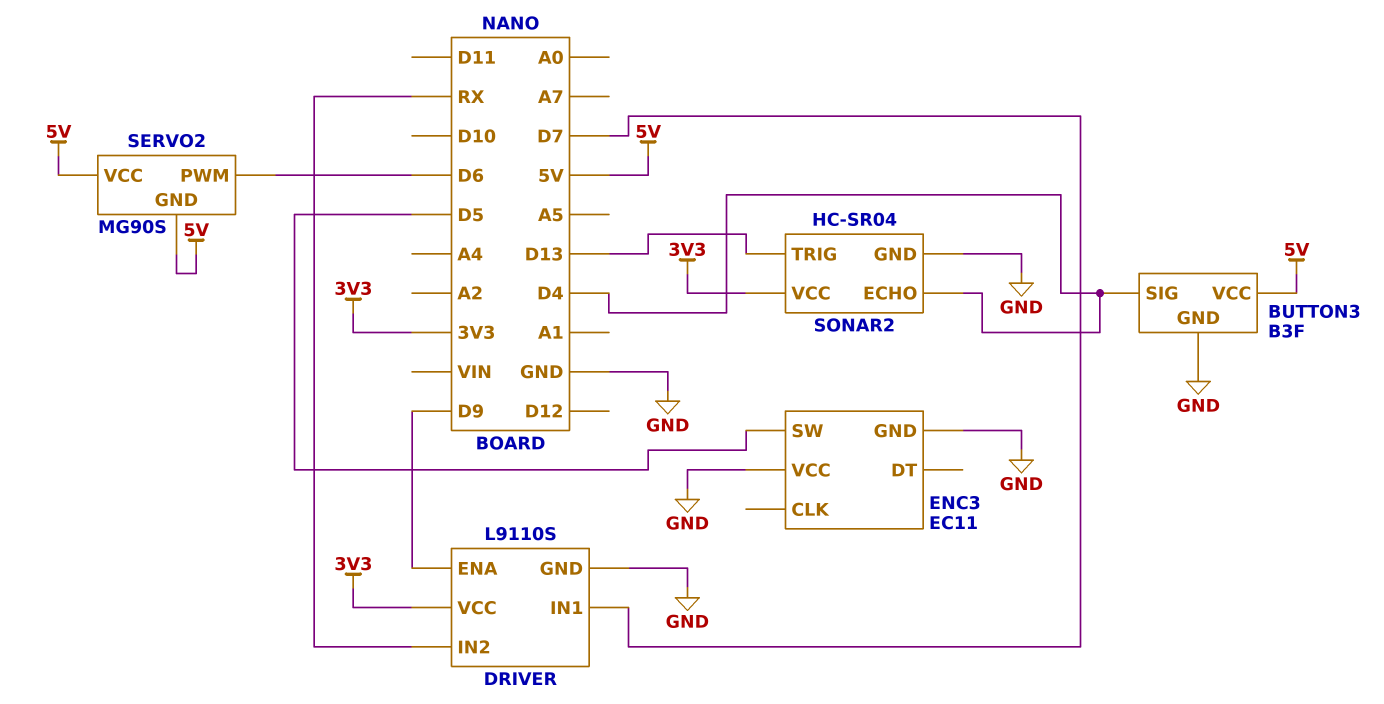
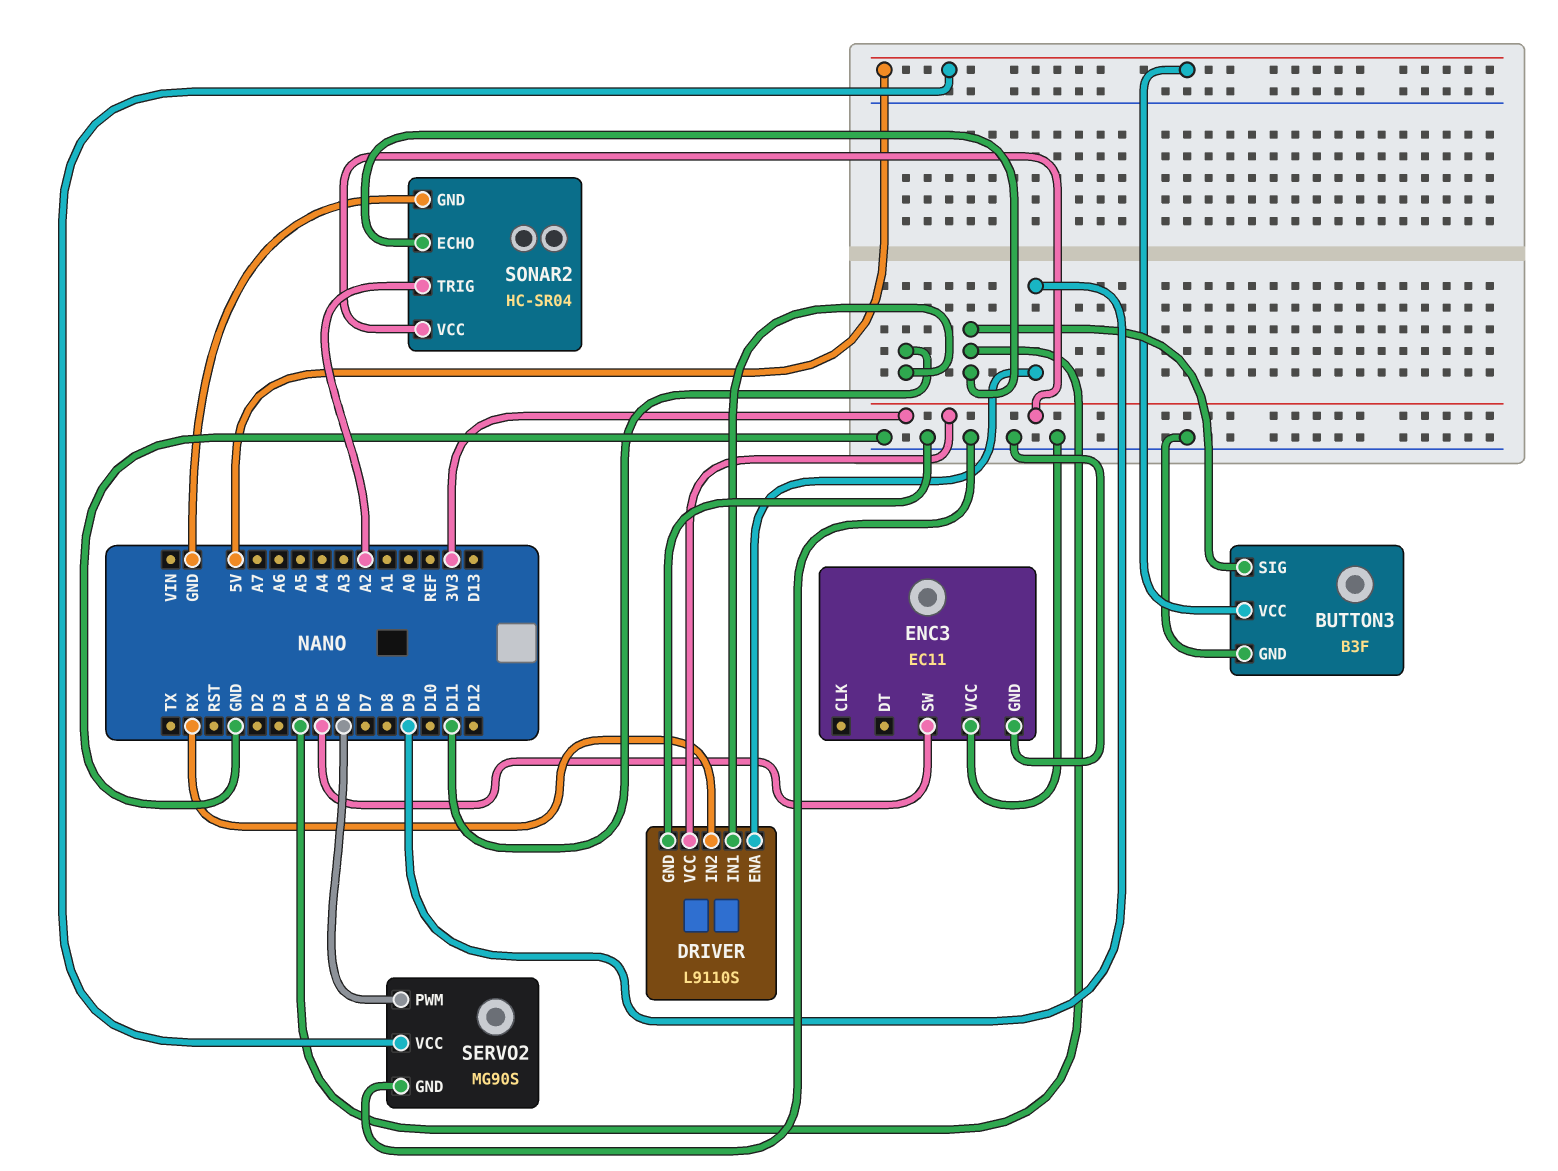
DRIVER pin IN1: D7 -> D11
SERVO2 pin GND: 5V -> GND
SONAR2 pin TRIG: D13 -> A2

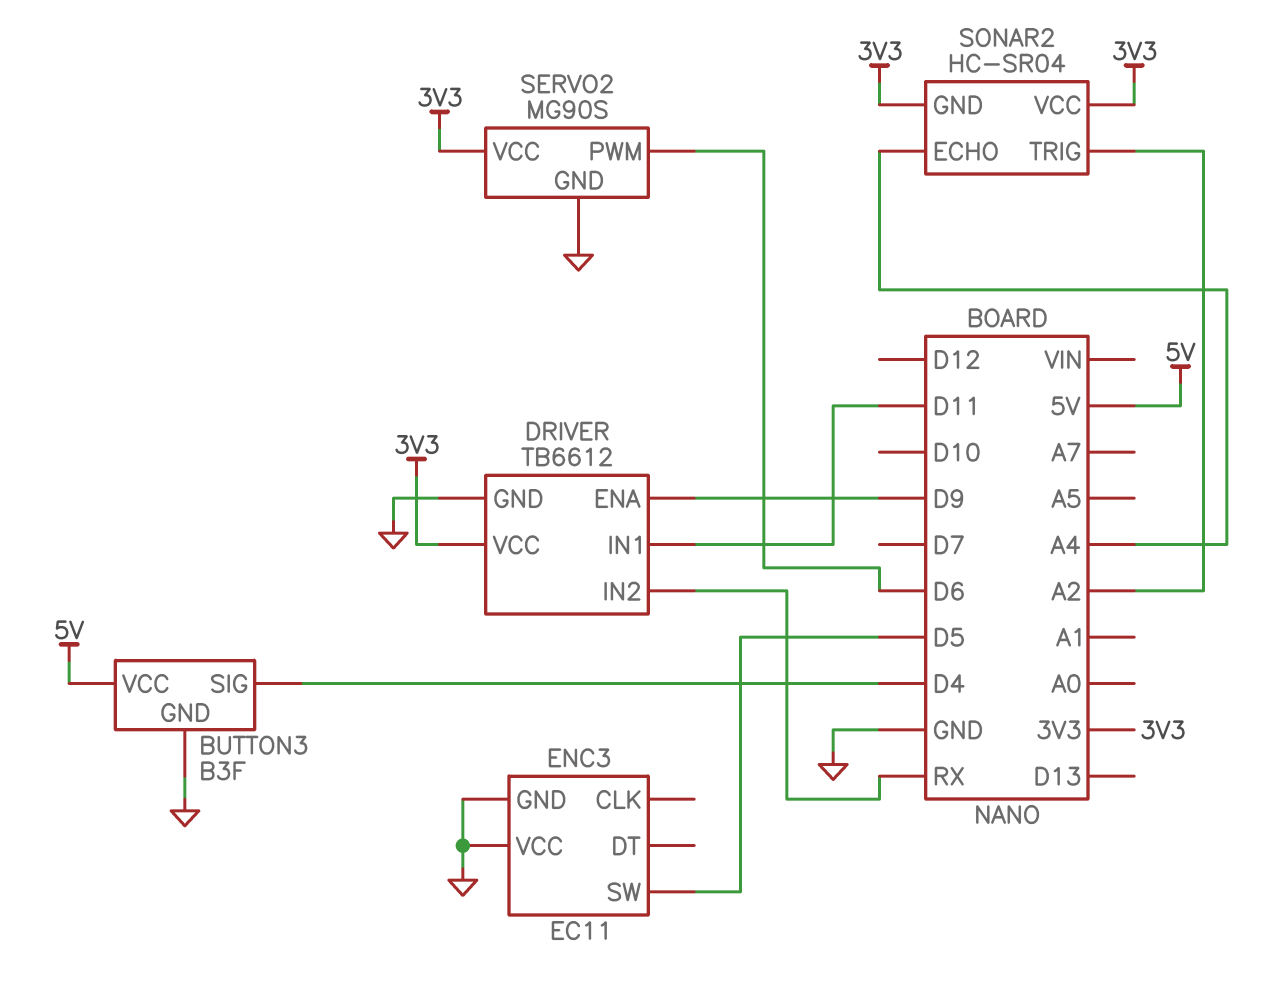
DRIVER: L9110S -> TB6612
SERVO2 pin VCC: 5V -> 3V3
SONAR2 pin ECHO: D4 -> A4
SONAR2 pin GND: GND -> 3V3

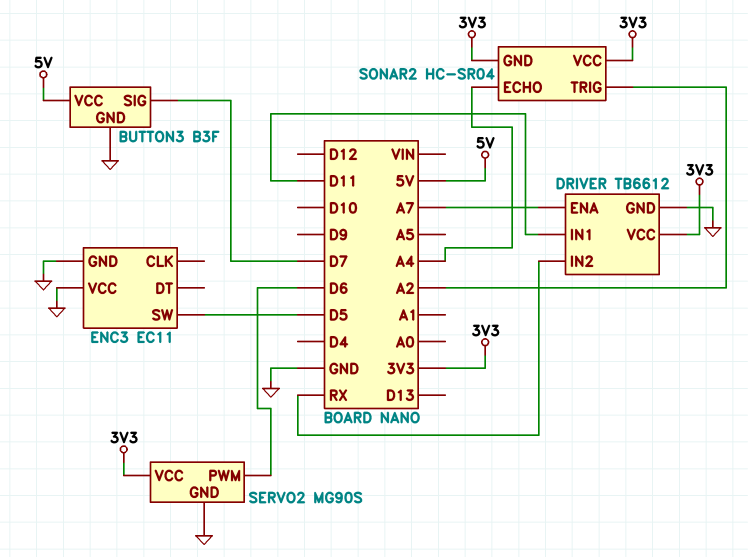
BUTTON3 pin SIG: D4 -> D7
DRIVER pin ENA: D9 -> A7

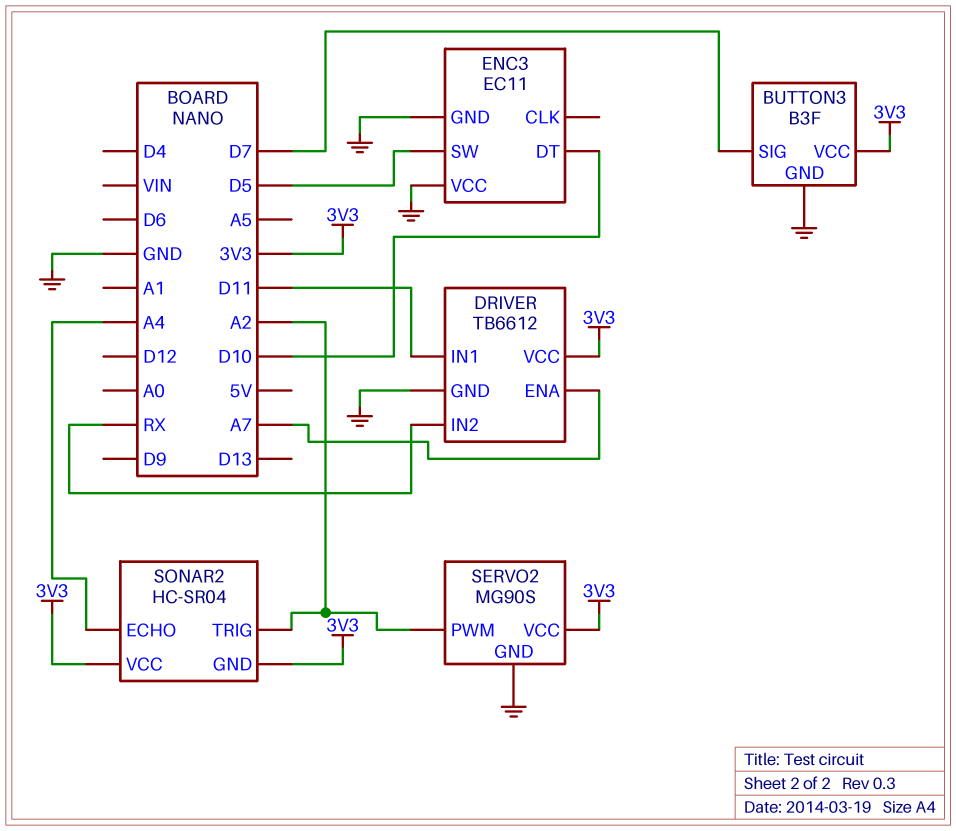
BUTTON3 pin VCC: 5V -> 3V3
ENC3 pin DT: none -> D10
SERVO2 pin PWM: D6 -> A2

